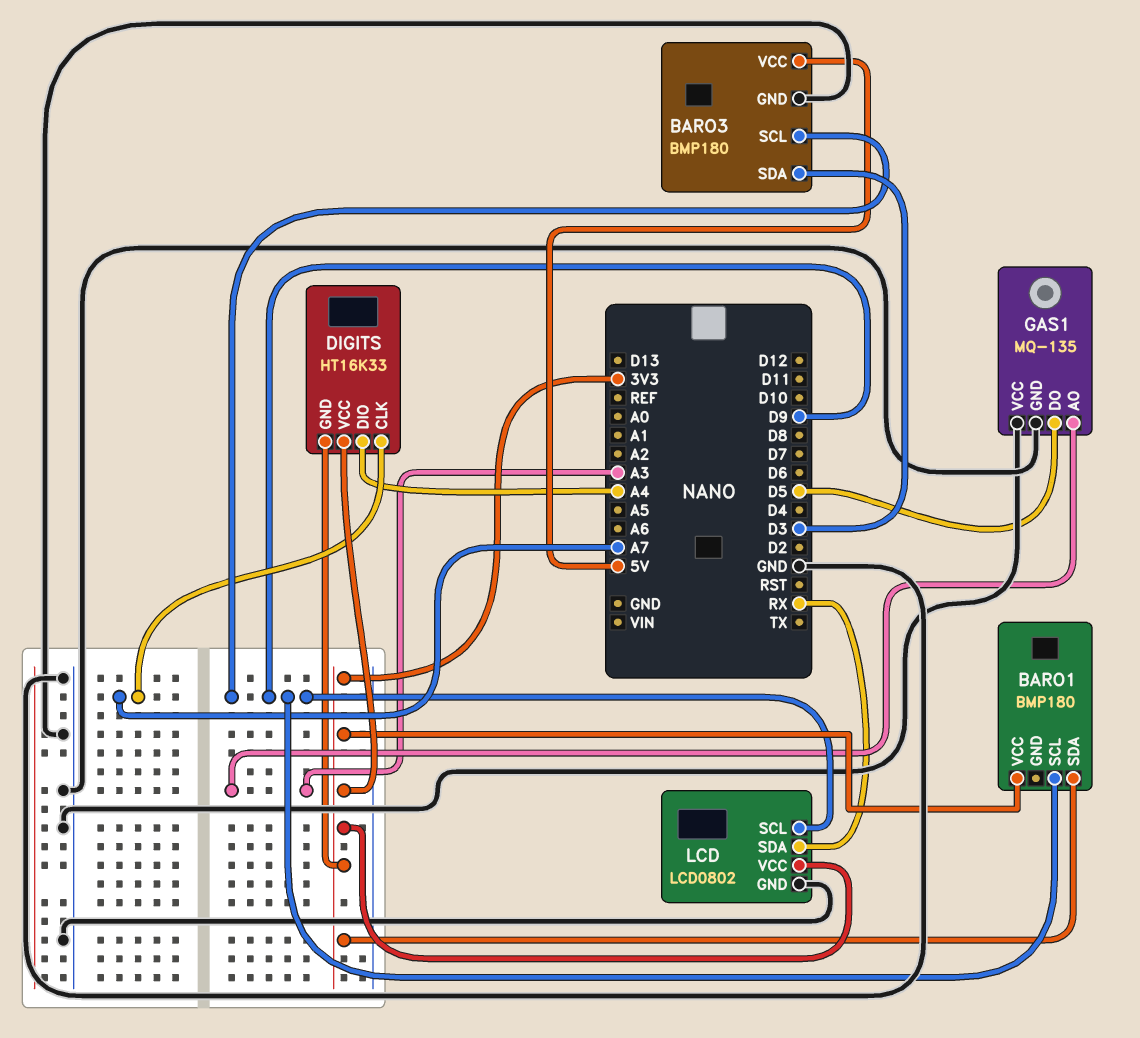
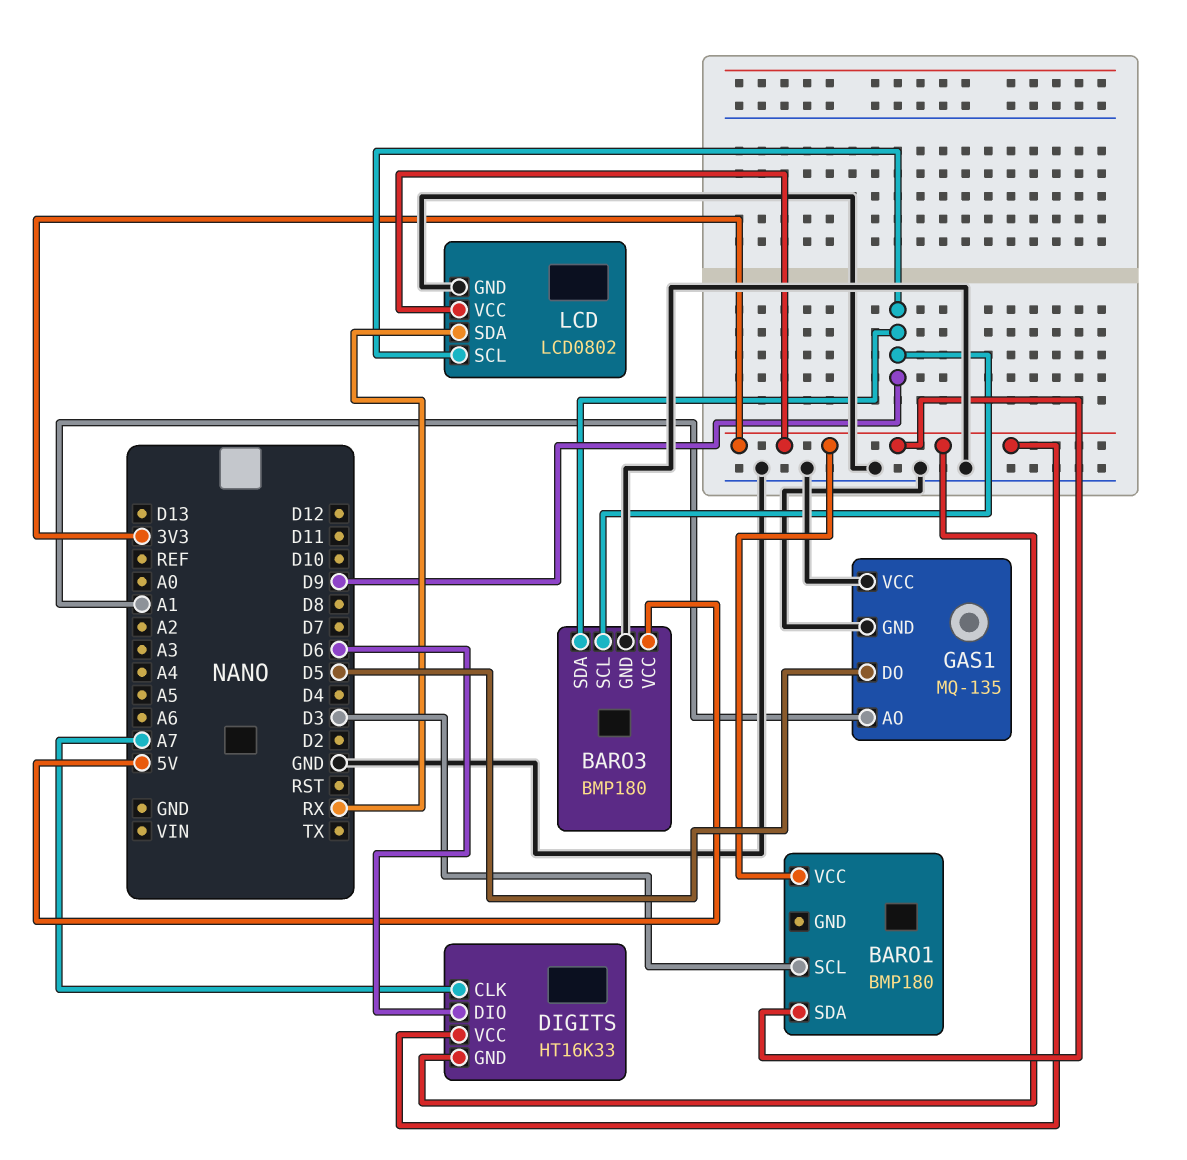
BARO1 pin SCL: D9 -> D3
BARO3 pin SDA: D3 -> D9
DIGITS pin DIO: A4 -> D6
GAS1 pin AO: A3 -> A1

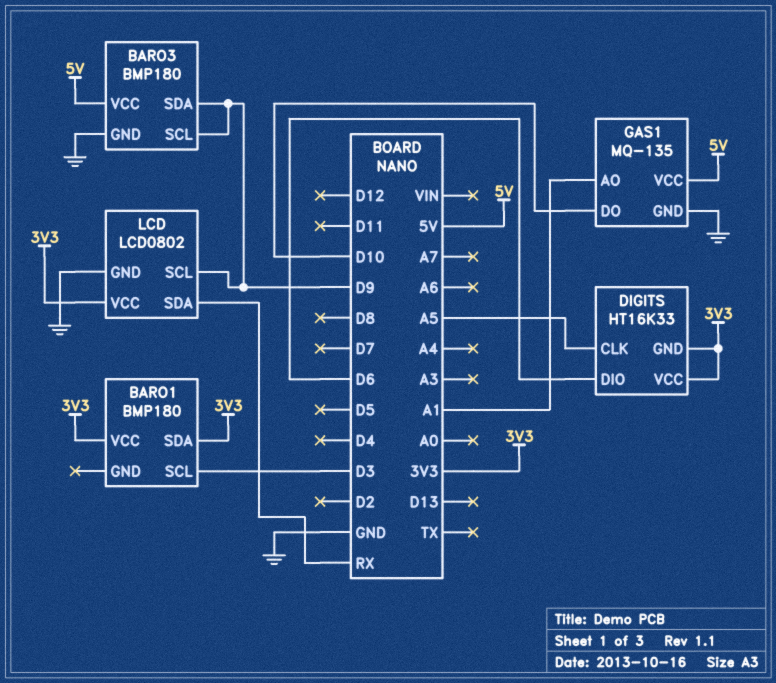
DIGITS pin CLK: A7 -> A5
GAS1 pin DO: D5 -> D10
GAS1 pin VCC: GND -> 5V

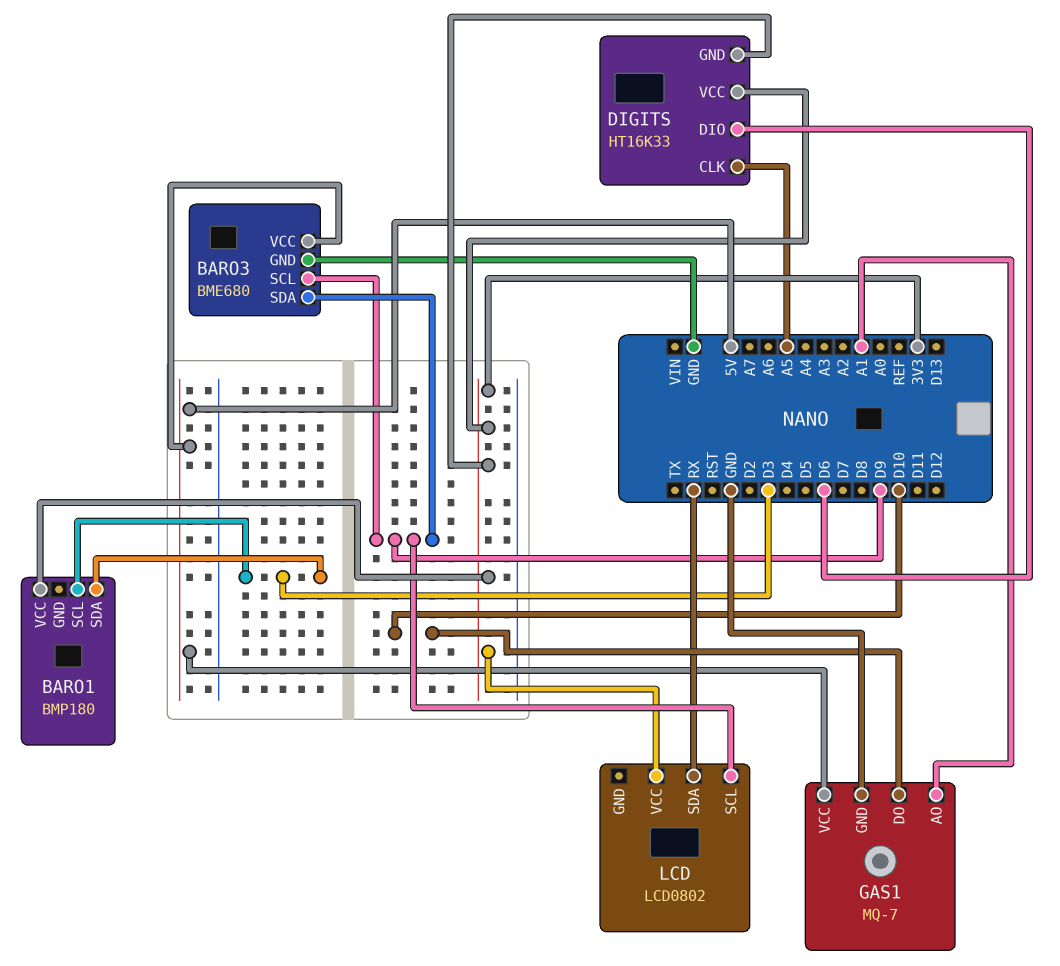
BARO1 pin SDA: 3V3 -> D3
BARO3: BMP180 -> BME680
GAS1: MQ-135 -> MQ-7
LCD pin GND: GND -> none

